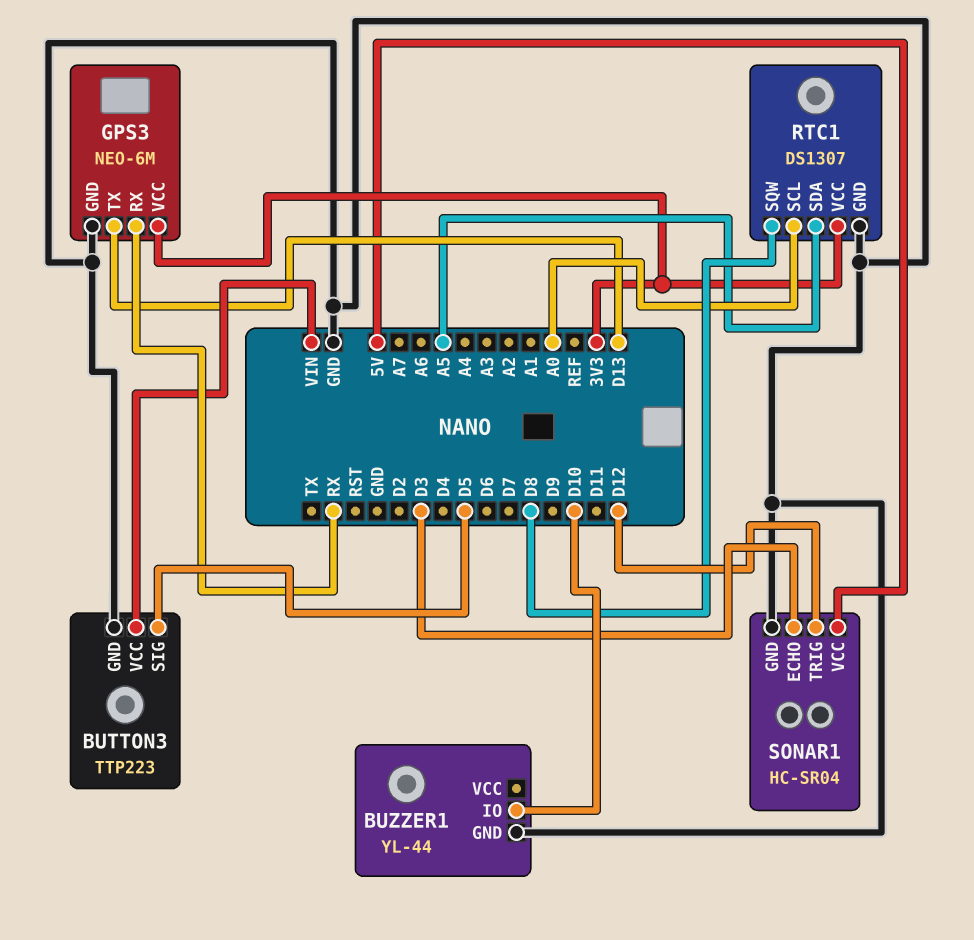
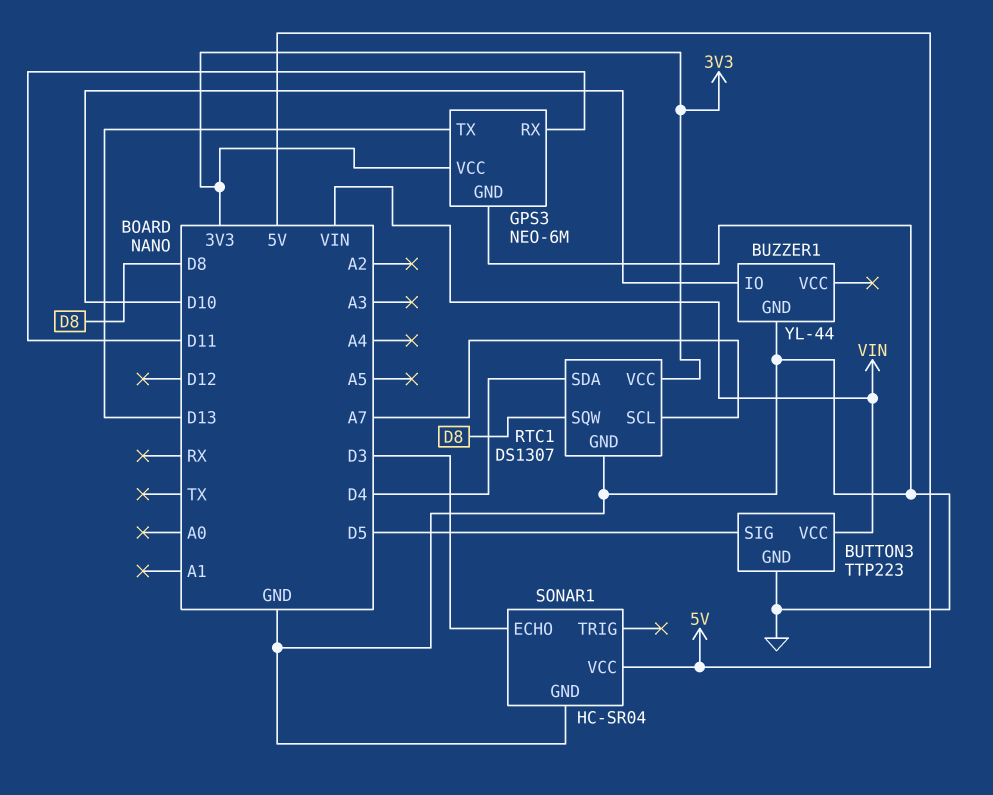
GPS3 pin RX: RX -> D11
RTC1 pin SCL: A0 -> A7
RTC1 pin SDA: A5 -> D4
SONAR1 pin TRIG: D12 -> none

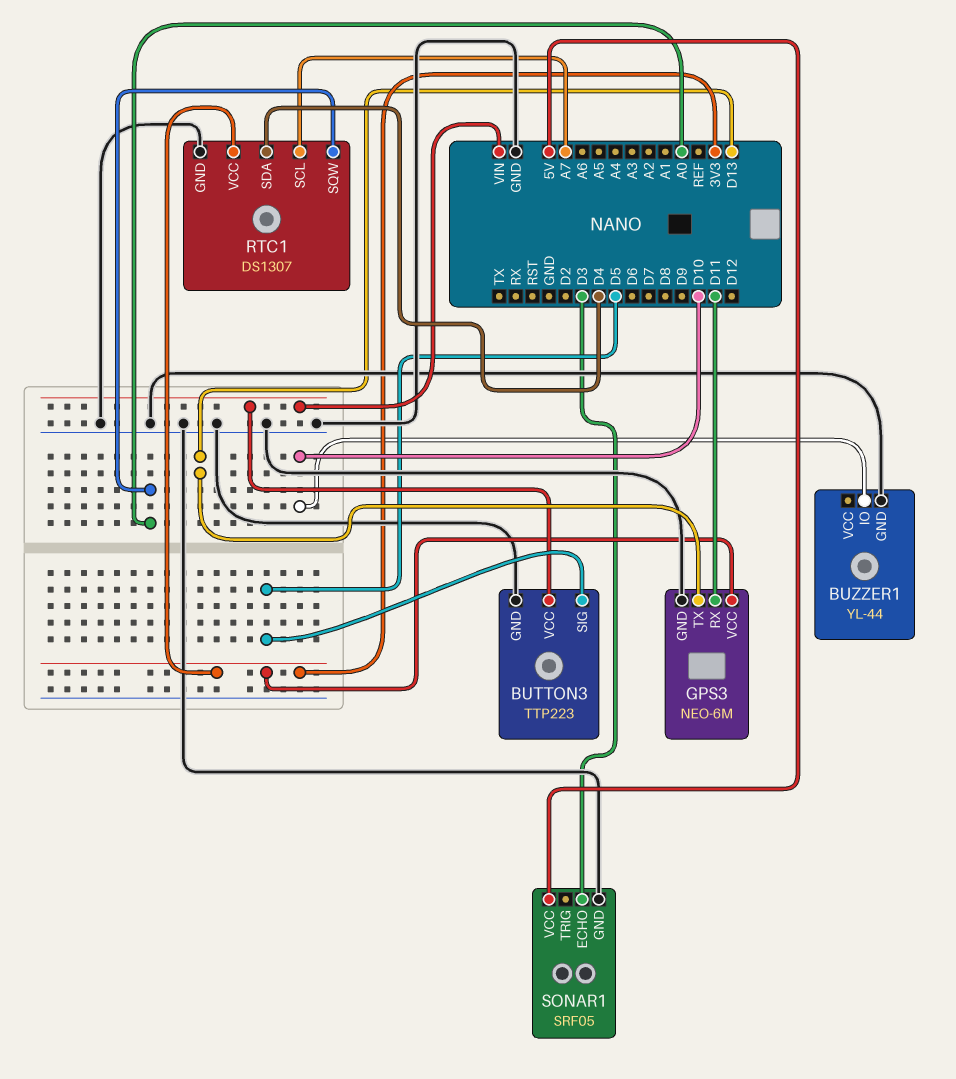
RTC1 pin SQW: D8 -> A0
SONAR1: HC-SR04 -> SRF05

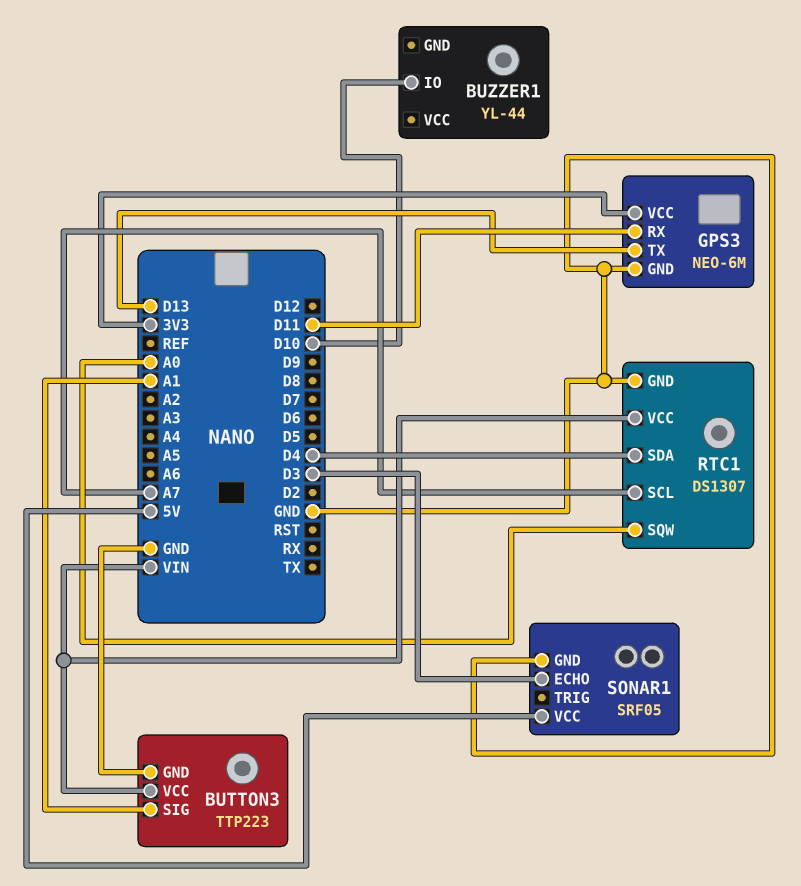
BUTTON3 pin SIG: D5 -> A1
BUZZER1 pin GND: GND -> none
RTC1 pin VCC: 3V3 -> VIN

